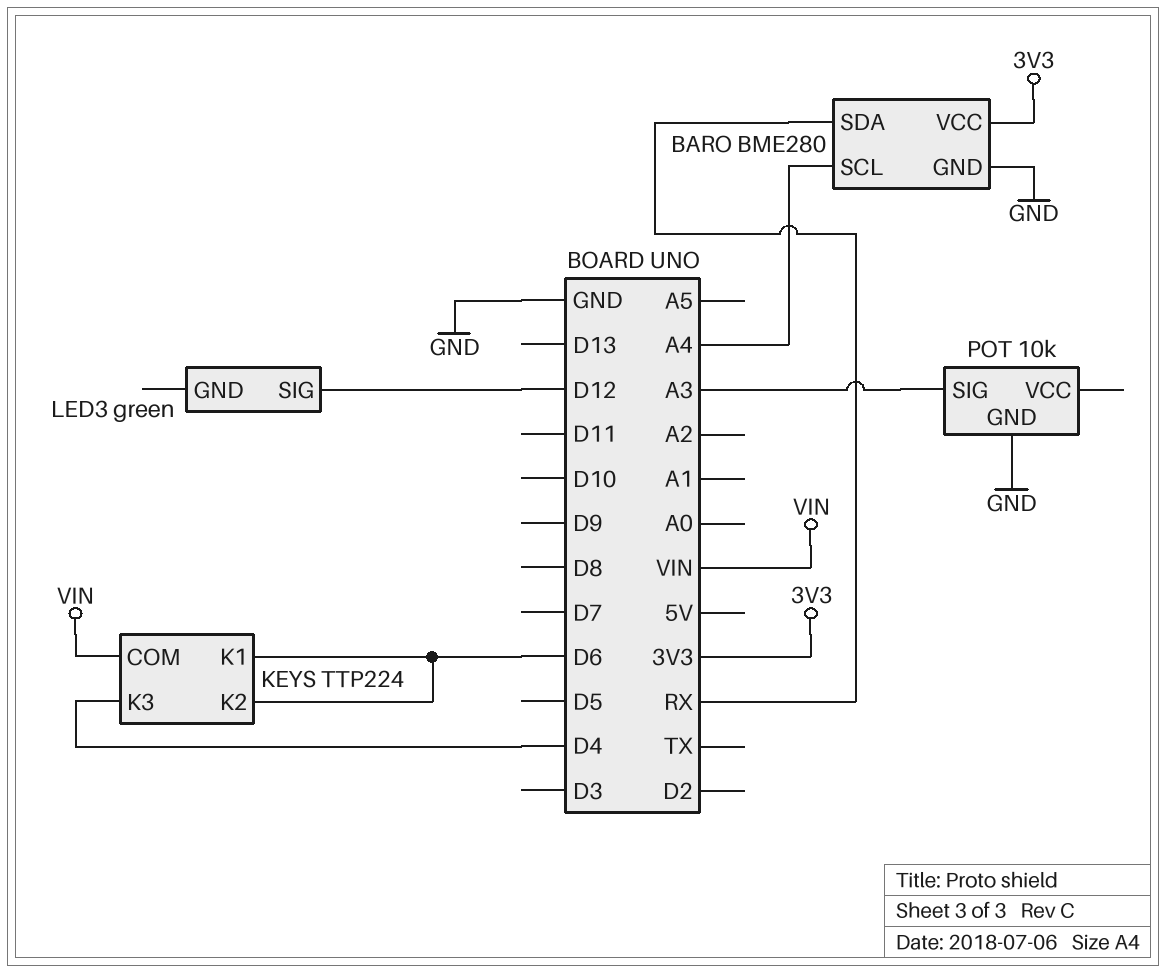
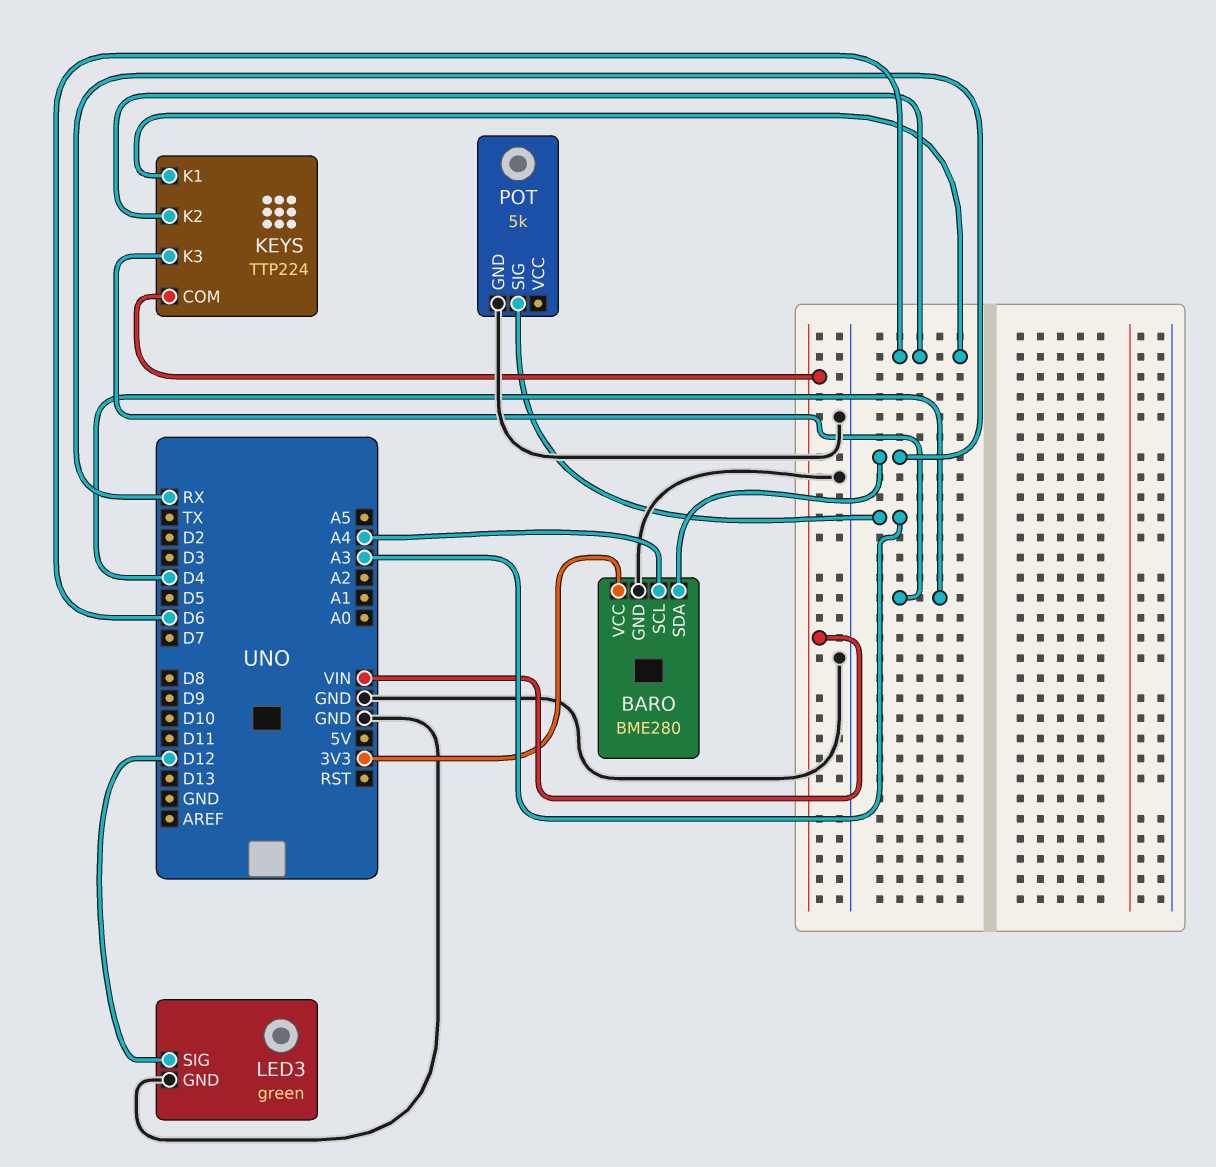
LED3 pin GND: none -> GND
POT: 10k -> 5k

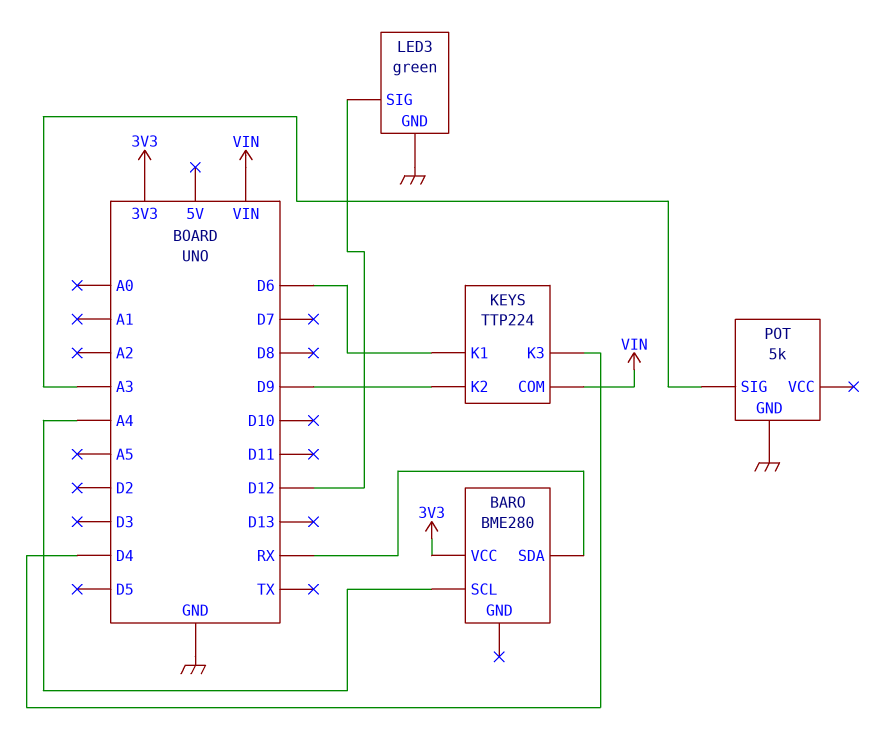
BARO pin GND: GND -> none
KEYS pin K2: D6 -> D9

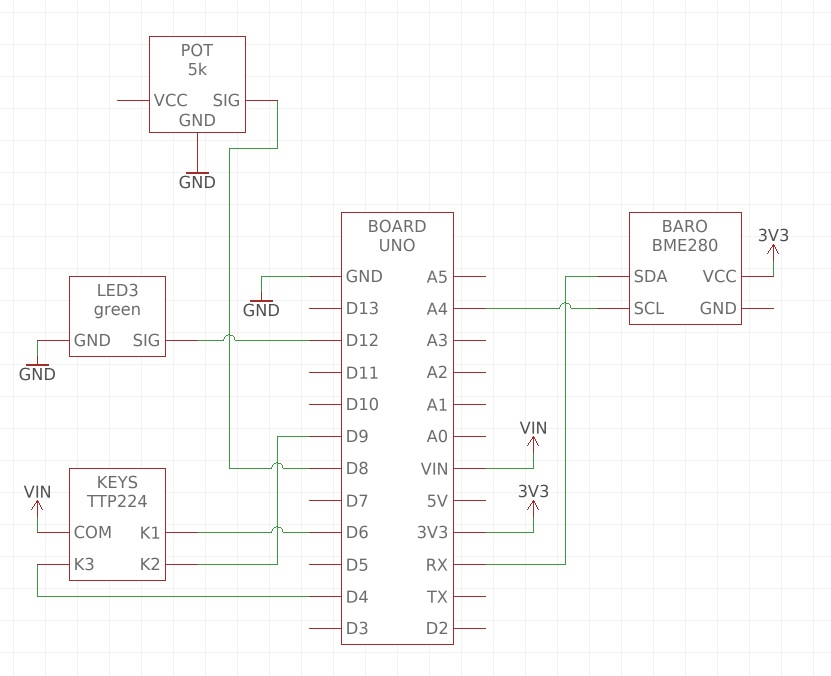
POT pin SIG: A3 -> D8

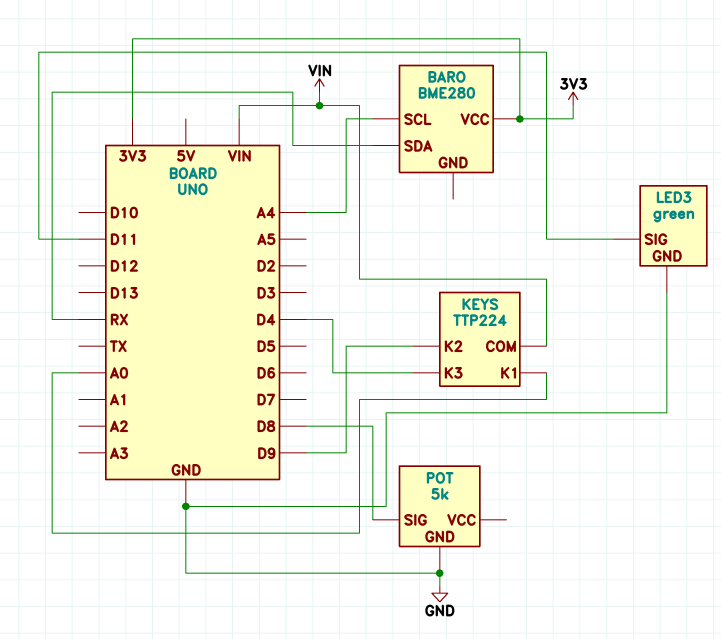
KEYS pin K1: D6 -> A0
LED3 pin SIG: D12 -> D11

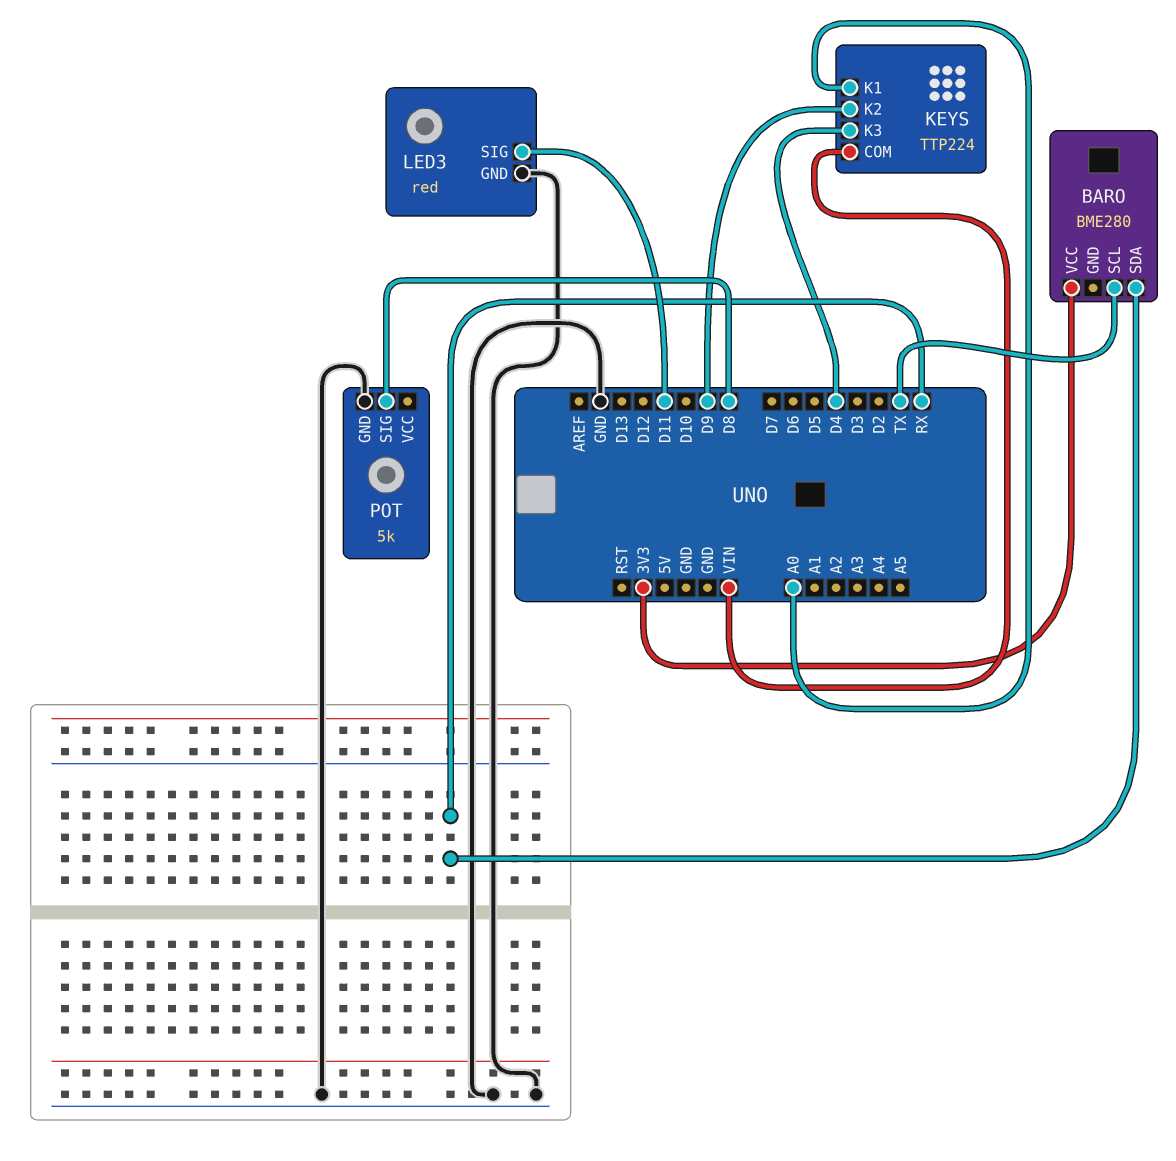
BARO pin SCL: A4 -> TX
LED3: green -> red

